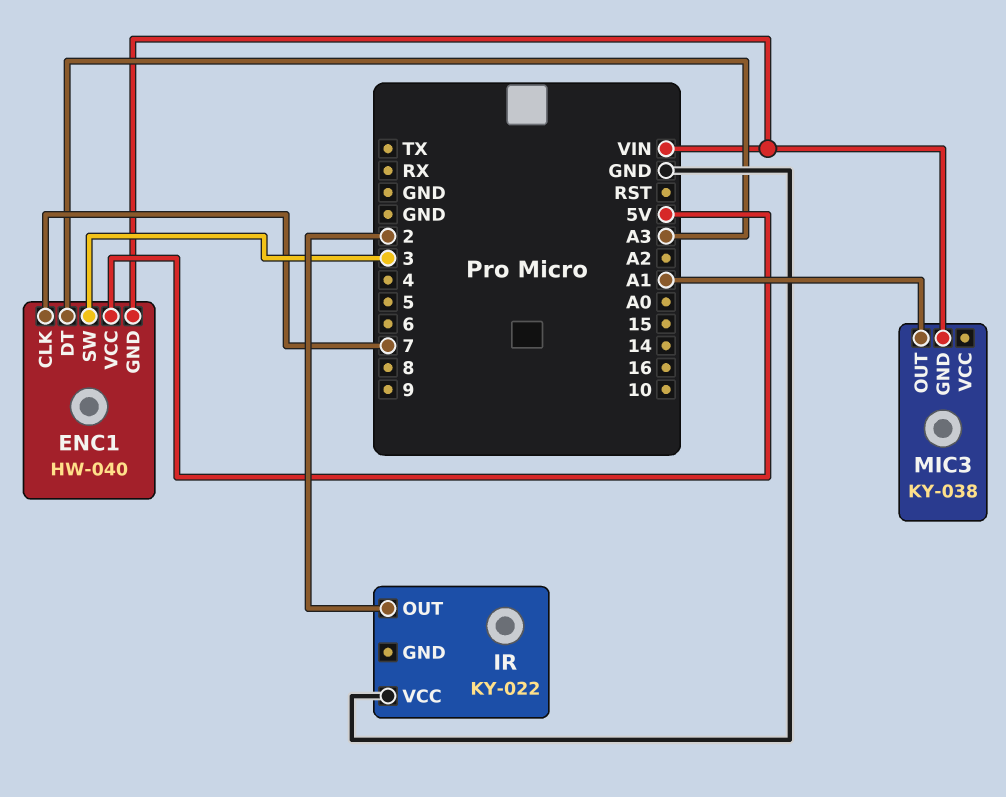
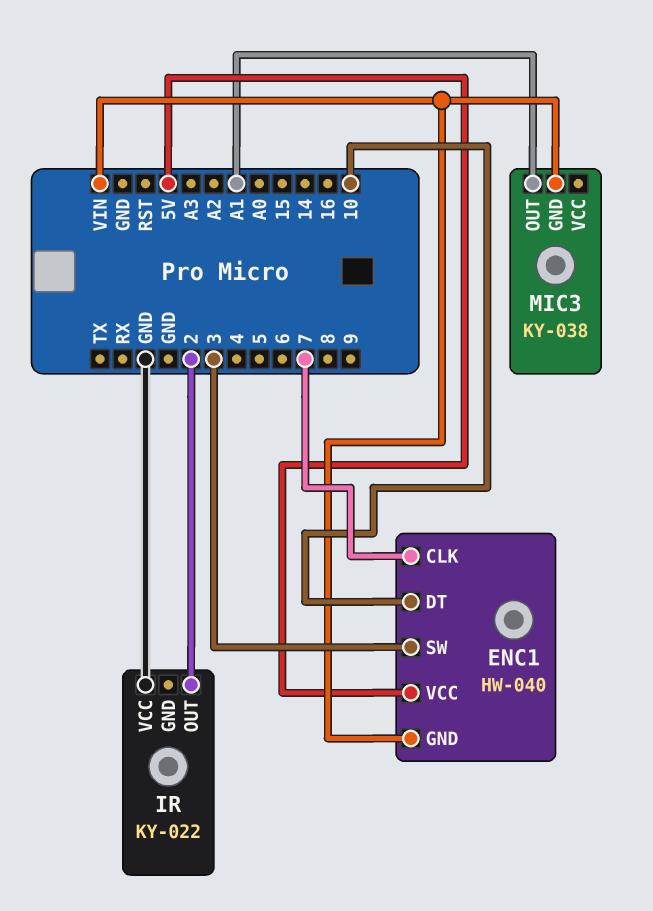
ENC1 pin DT: A3 -> 10

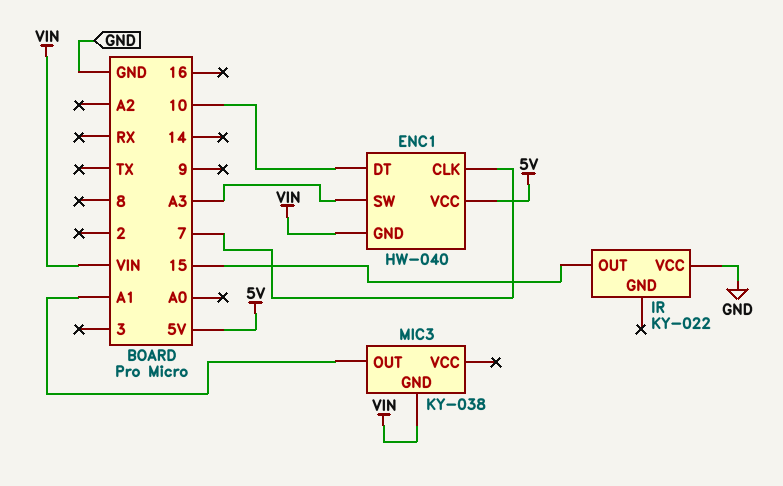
ENC1 pin SW: 3 -> A3
IR pin OUT: 2 -> 15

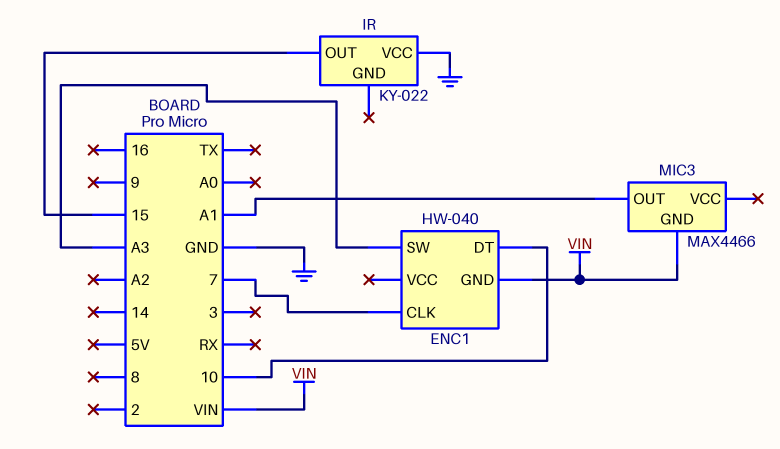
ENC1 pin VCC: 5V -> none
MIC3: KY-038 -> MAX4466

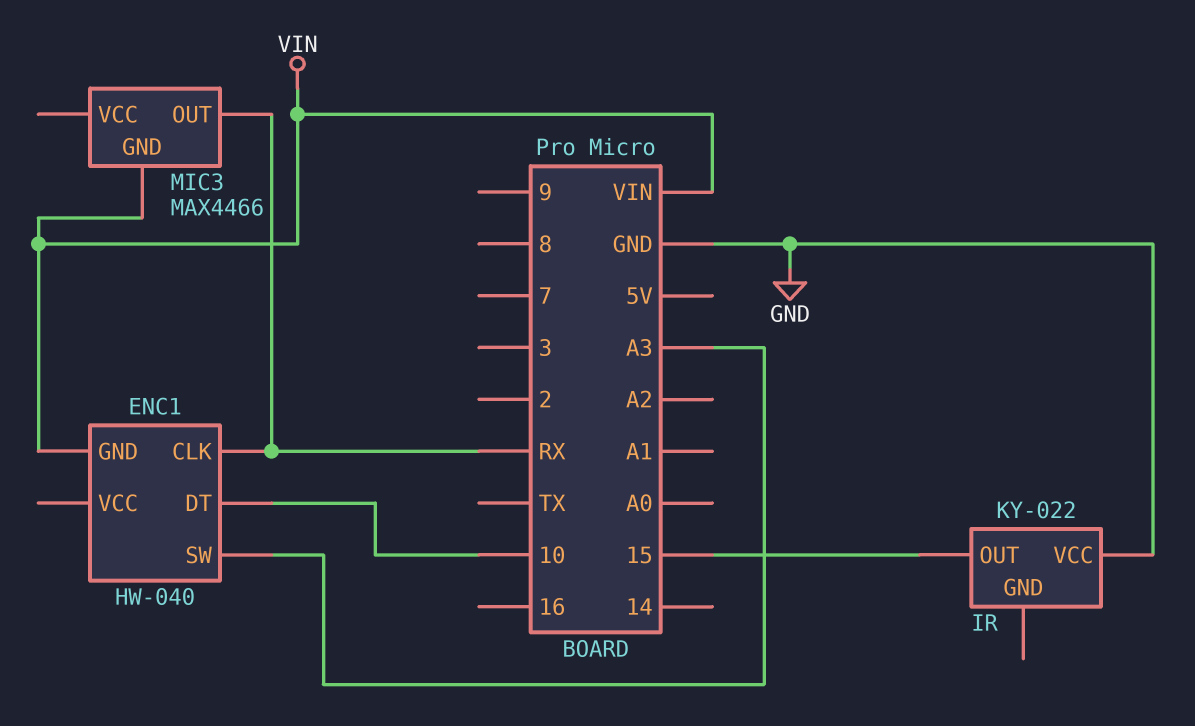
ENC1 pin CLK: 7 -> RX
MIC3 pin OUT: A1 -> RX

